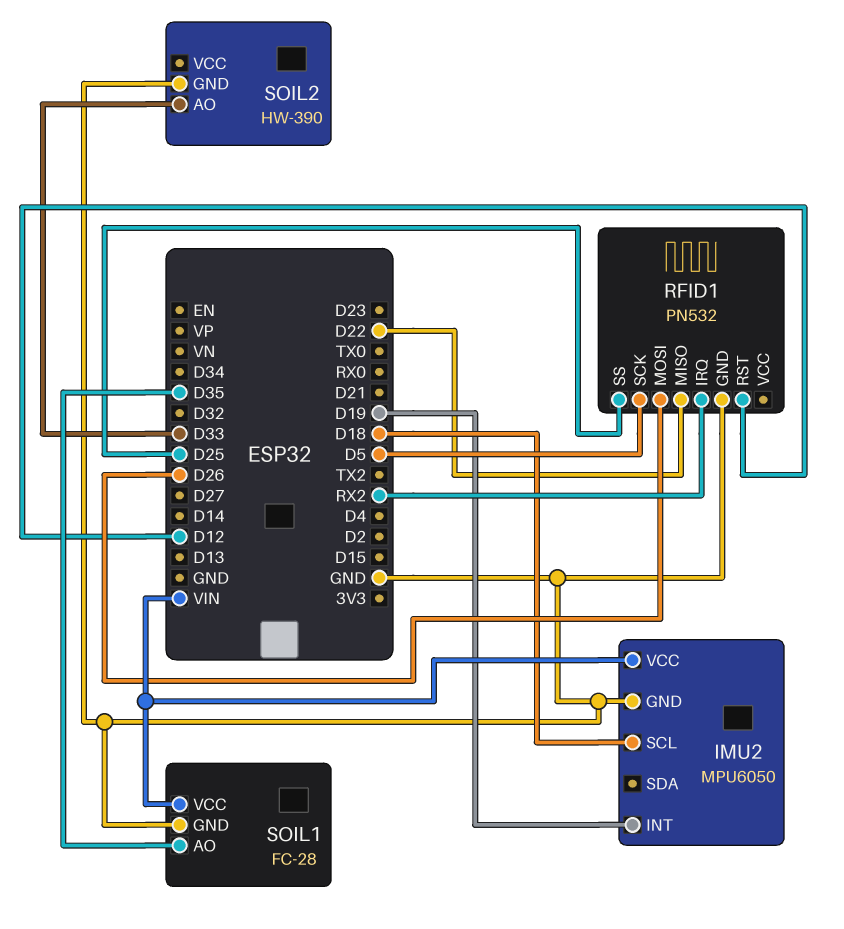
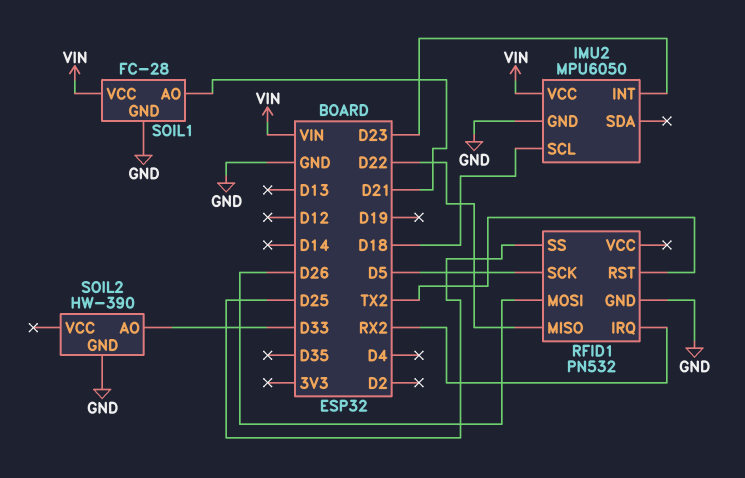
IMU2 pin INT: D19 -> D23
RFID1 pin RST: D12 -> TX2
SOIL1 pin AO: D35 -> D21

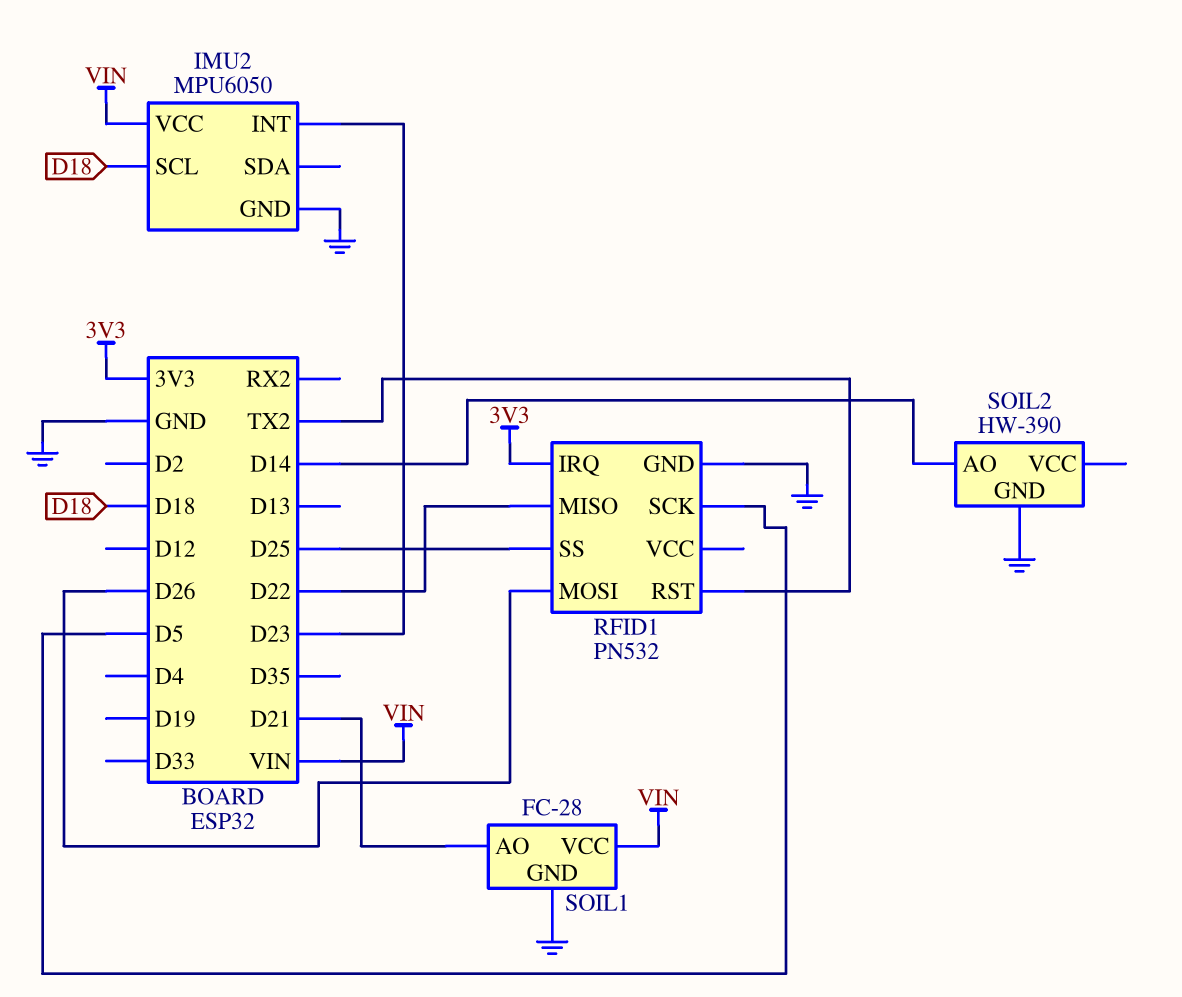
RFID1 pin IRQ: RX2 -> 3V3
SOIL2 pin AO: D33 -> D14

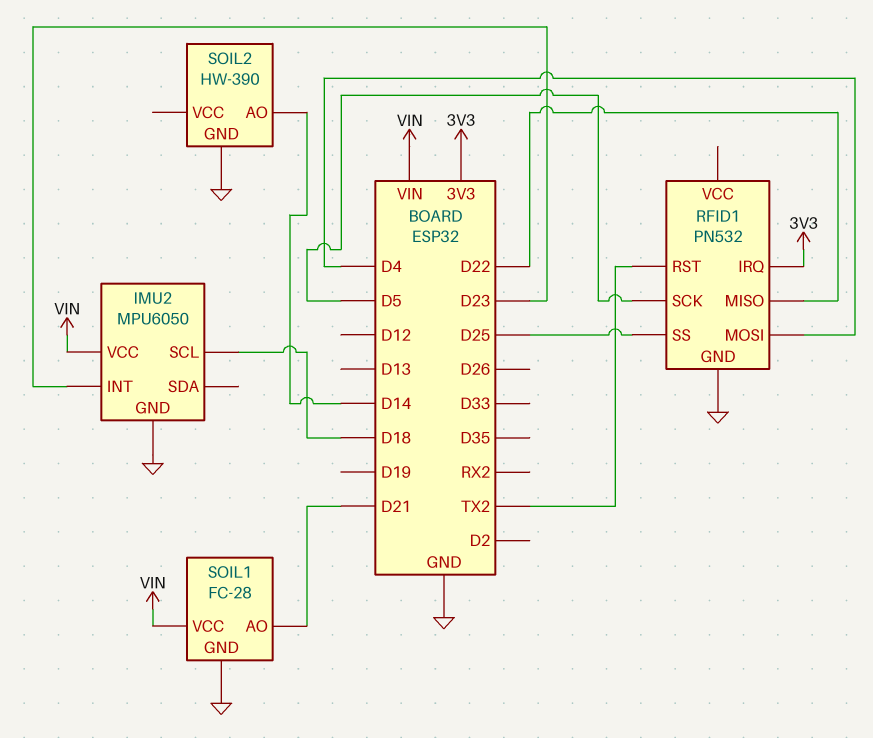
RFID1 pin MOSI: D26 -> D4

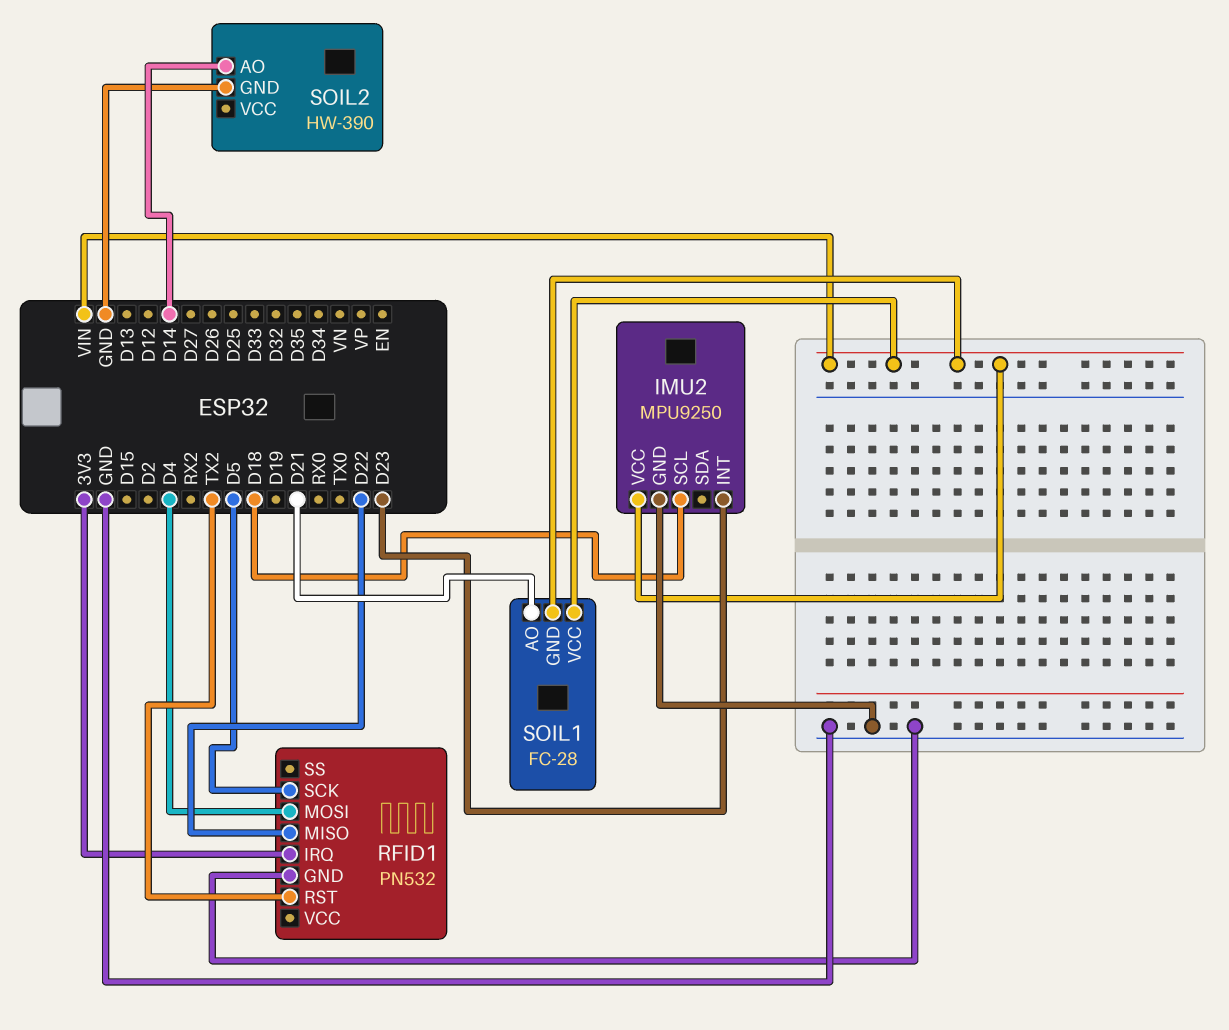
IMU2: MPU6050 -> MPU9250
RFID1 pin SS: D25 -> none
SOIL1 pin GND: GND -> VIN

